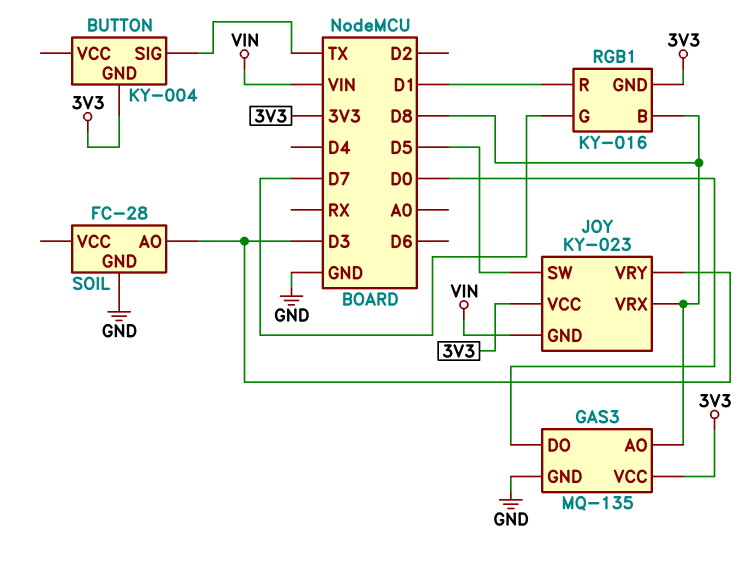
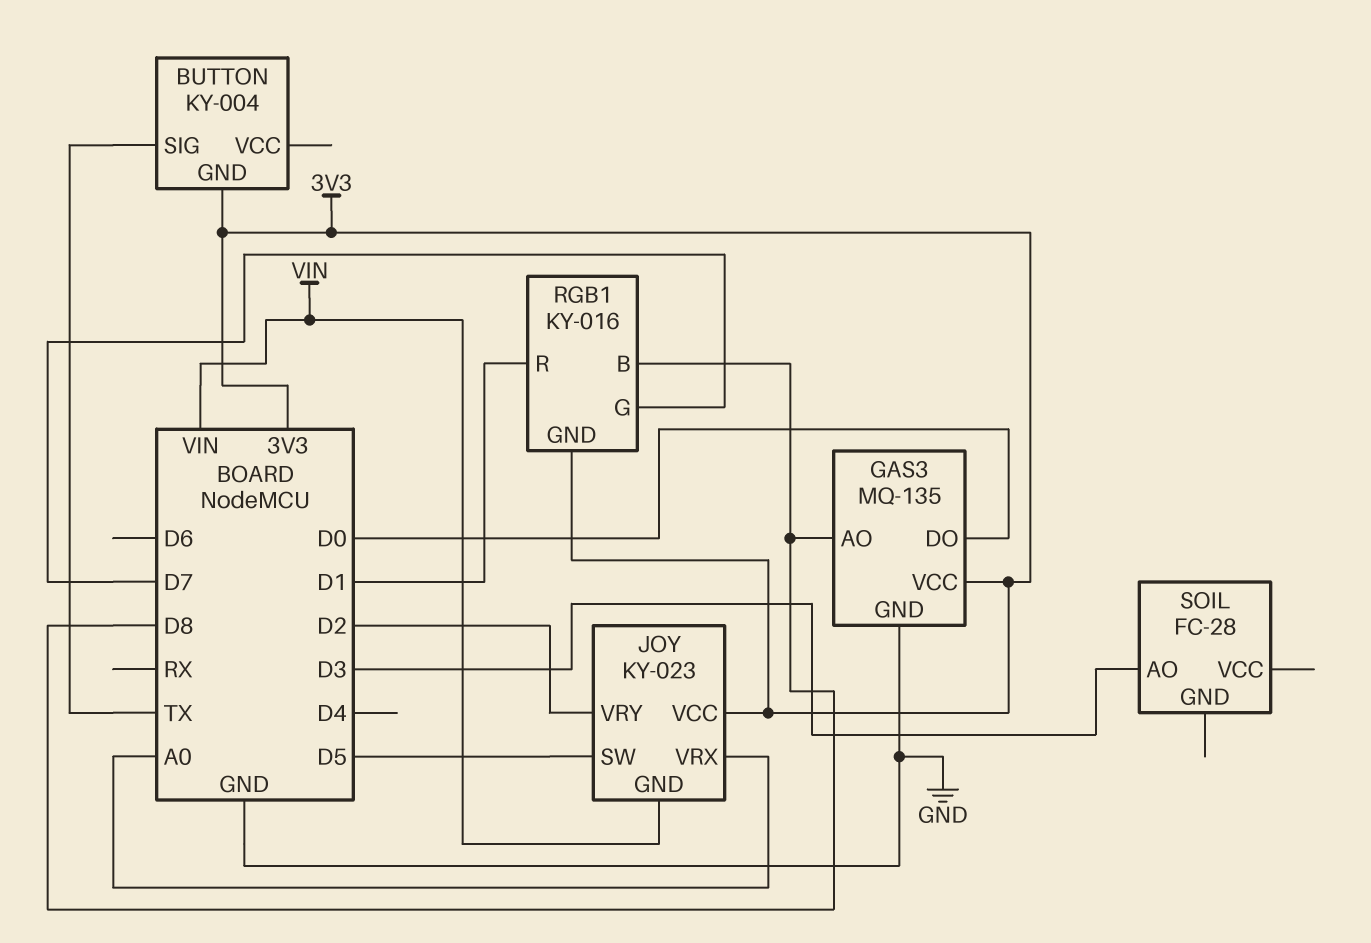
JOY pin VRX: D8 -> A0
JOY pin VRY: D3 -> D2
SOIL pin GND: GND -> none

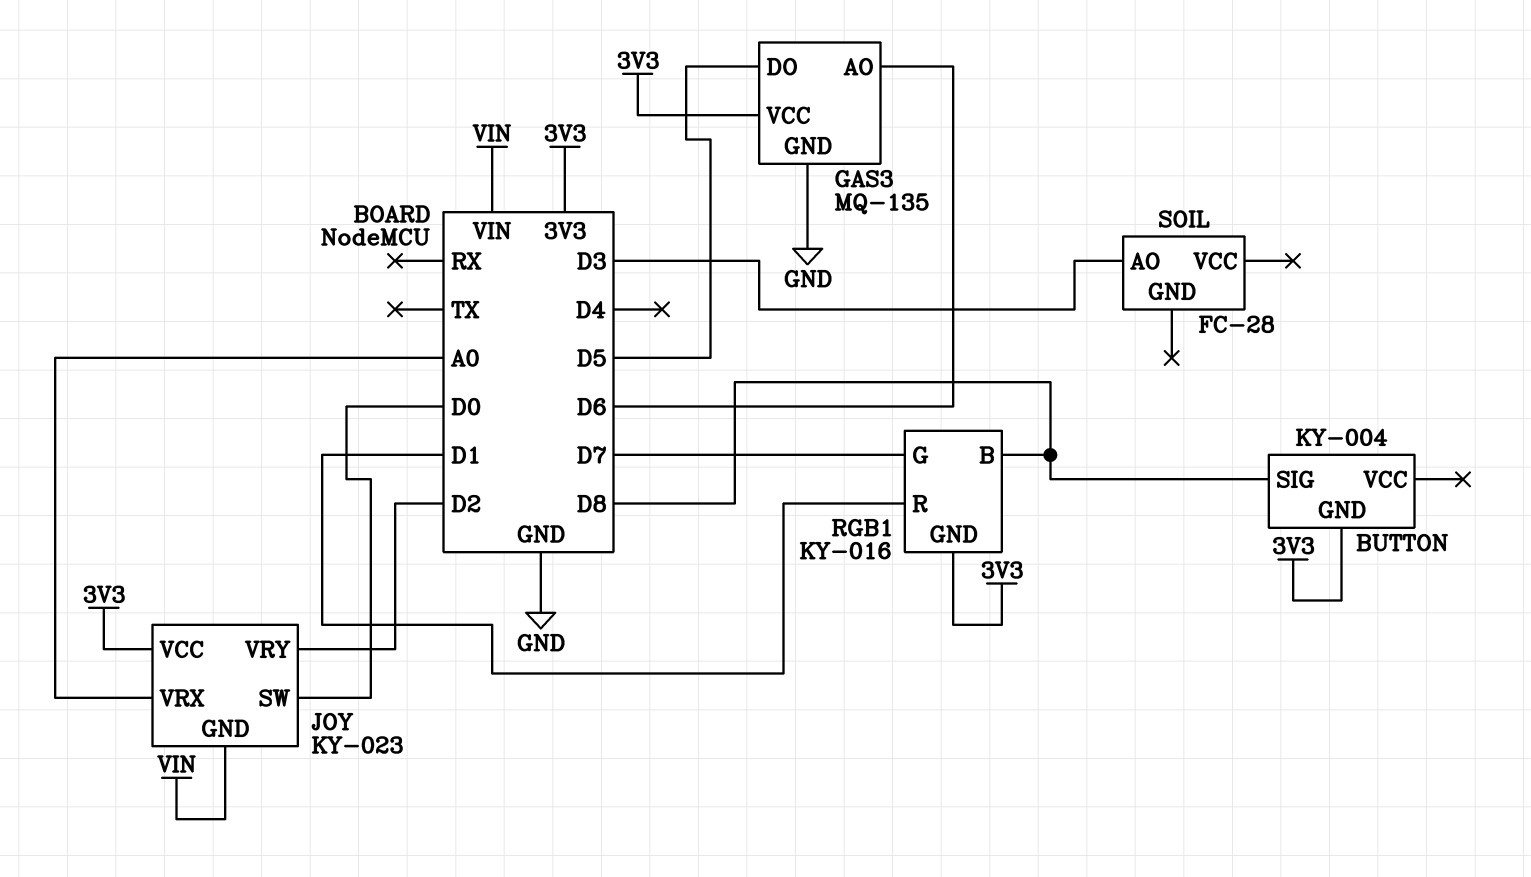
BUTTON pin SIG: TX -> D8
GAS3 pin AO: D8 -> D6
GAS3 pin DO: D0 -> D5
JOY pin SW: D5 -> D0

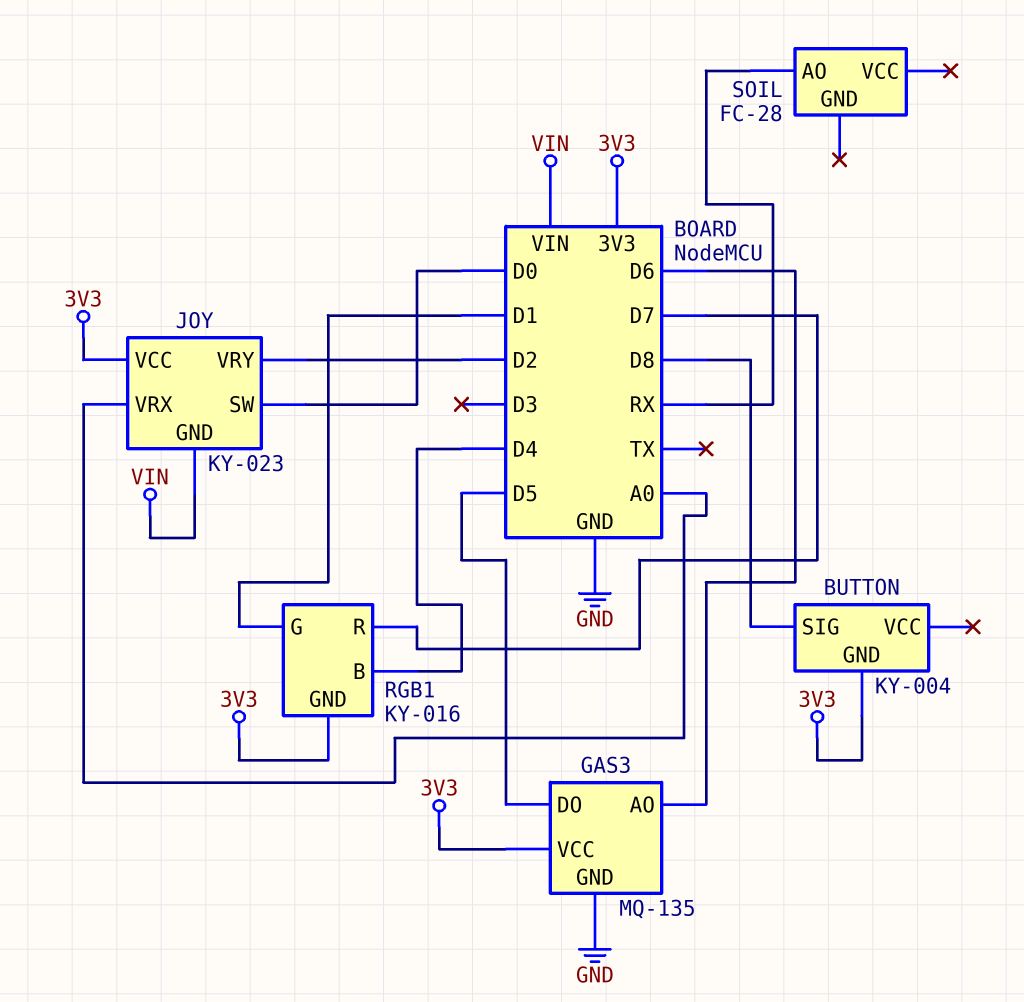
RGB1 pin B: D8 -> D4
RGB1 pin G: D7 -> D1
RGB1 pin R: D1 -> D7
SOIL pin AO: D3 -> RX

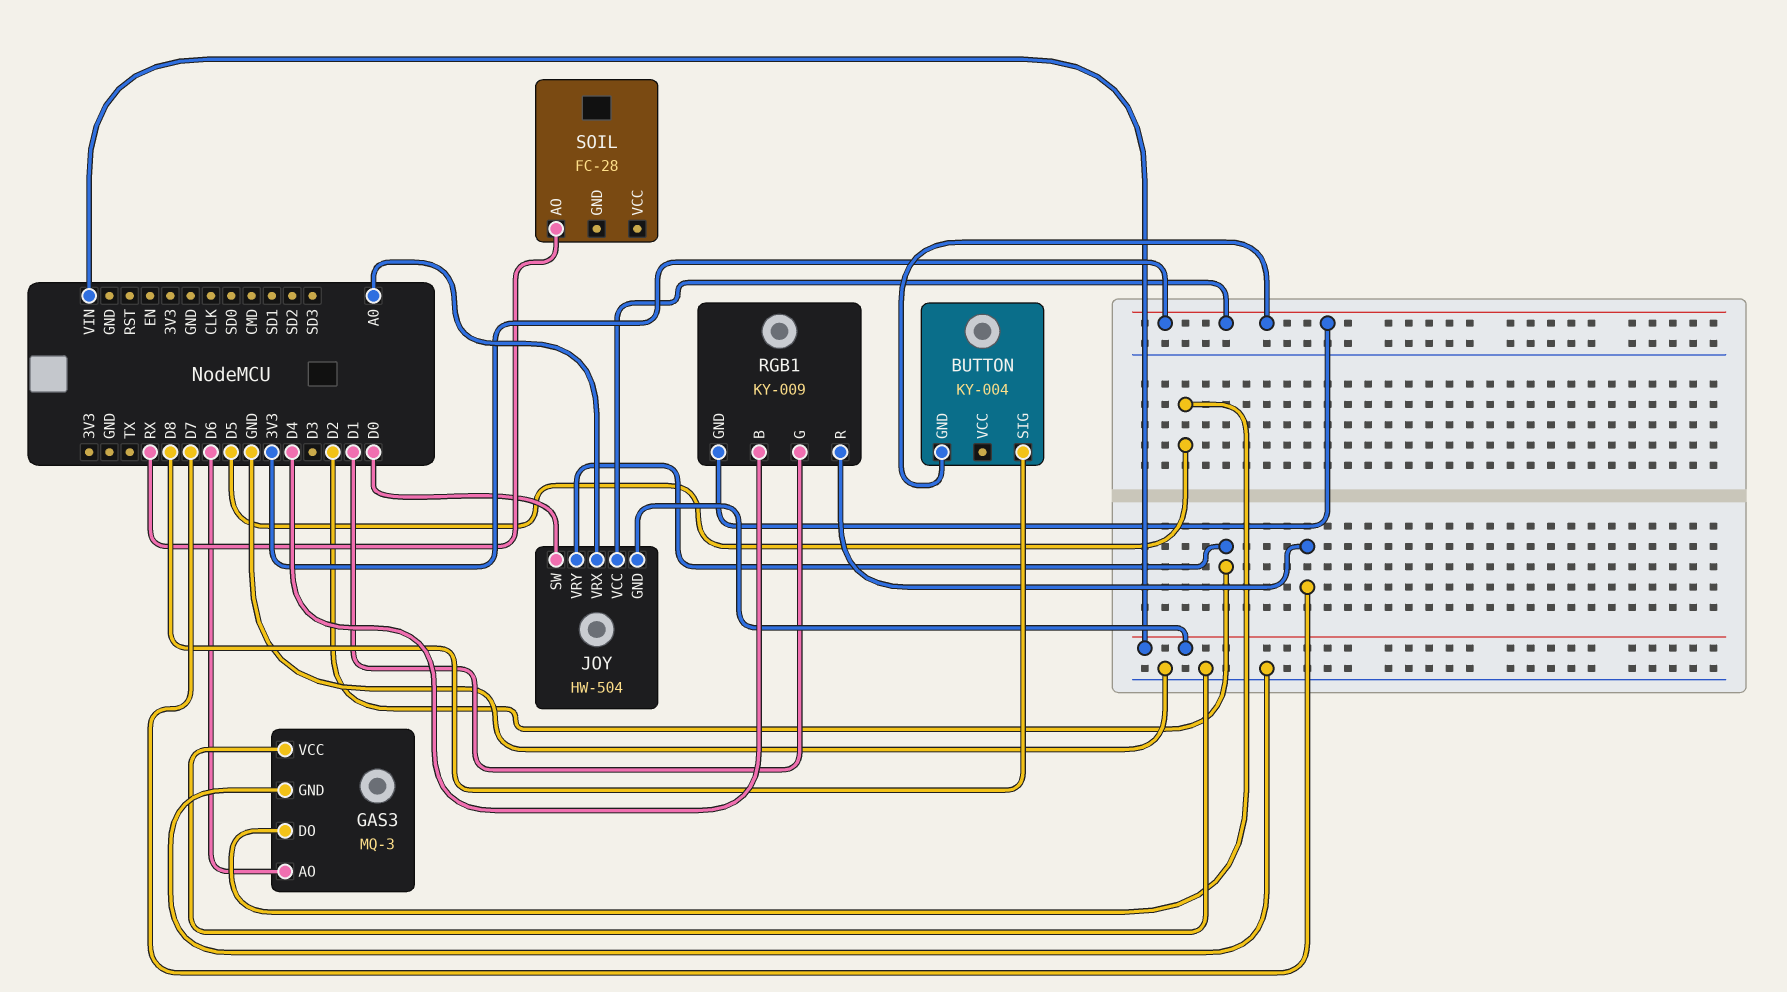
GAS3: MQ-135 -> MQ-3
GAS3 pin VCC: 3V3 -> GND
JOY: KY-023 -> HW-504
RGB1: KY-016 -> KY-009

